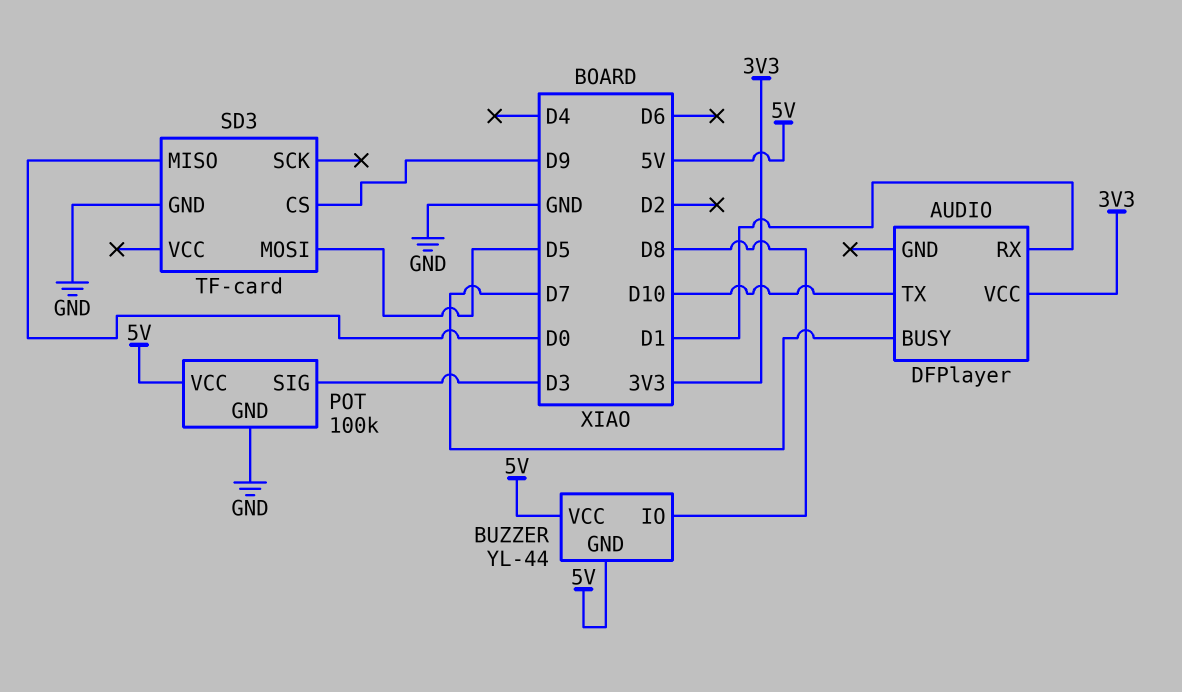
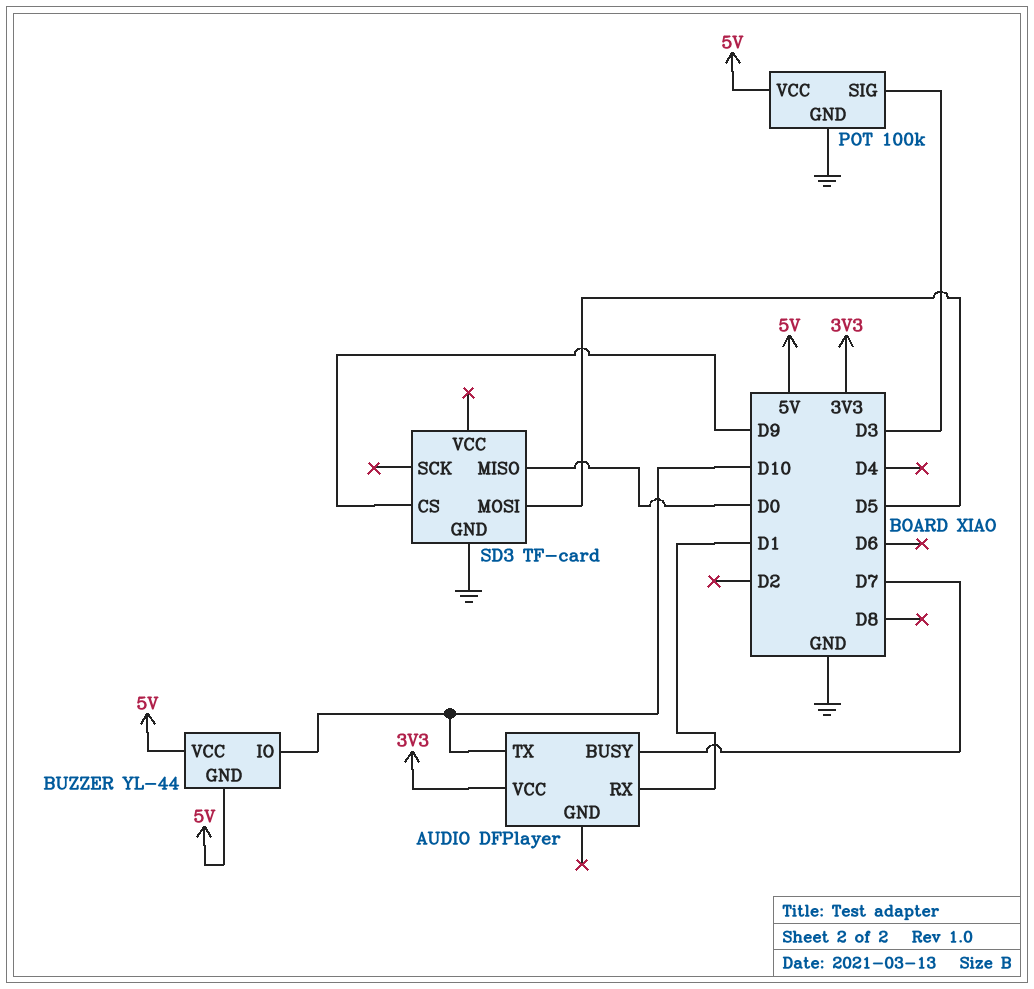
BUZZER pin IO: D8 -> D10

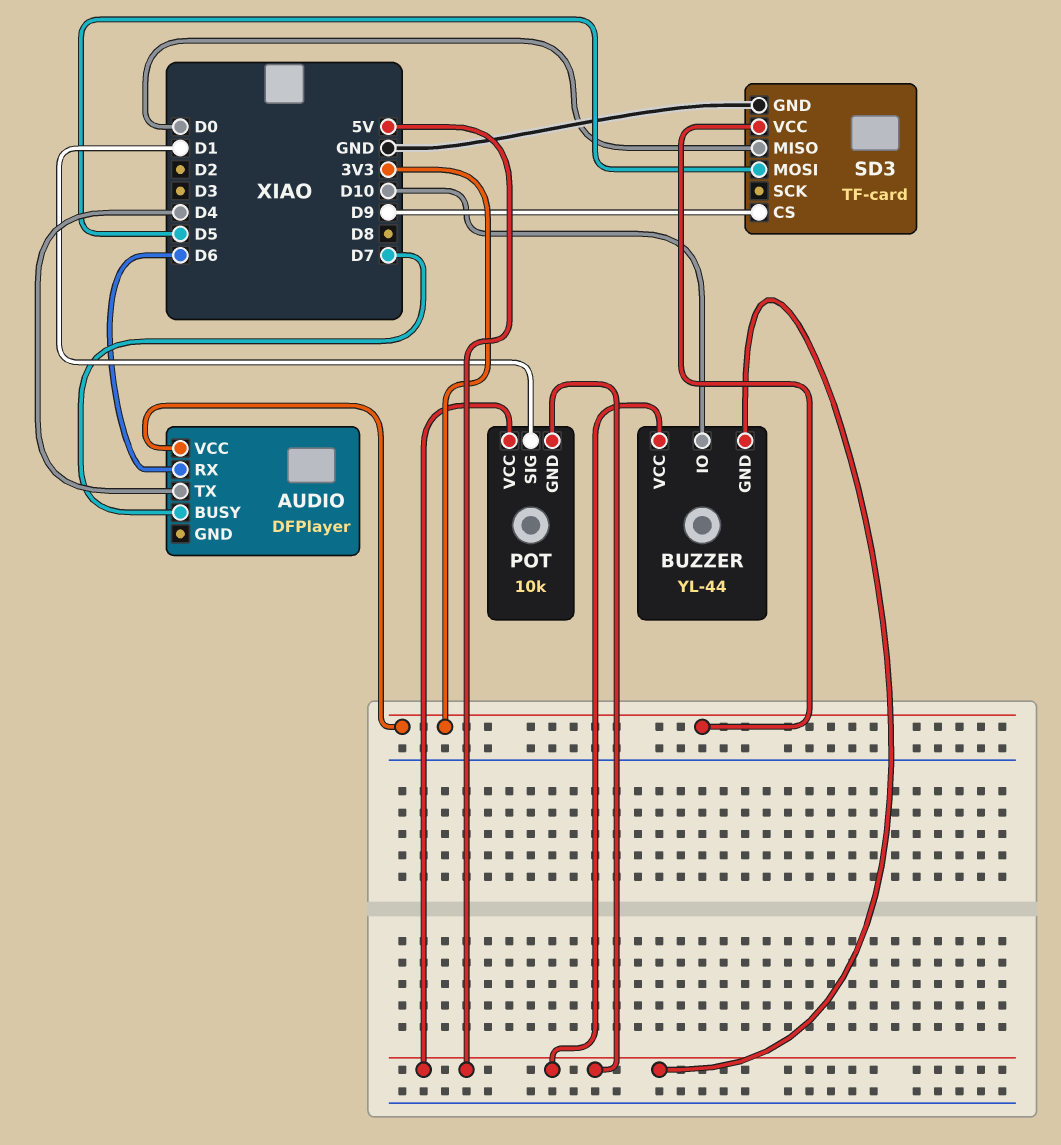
AUDIO pin RX: D1 -> D6
AUDIO pin TX: D10 -> D4
POT: 100k -> 10k
POT pin GND: GND -> 5V
POT pin SIG: D3 -> D1
SD3 pin VCC: none -> 3V3

